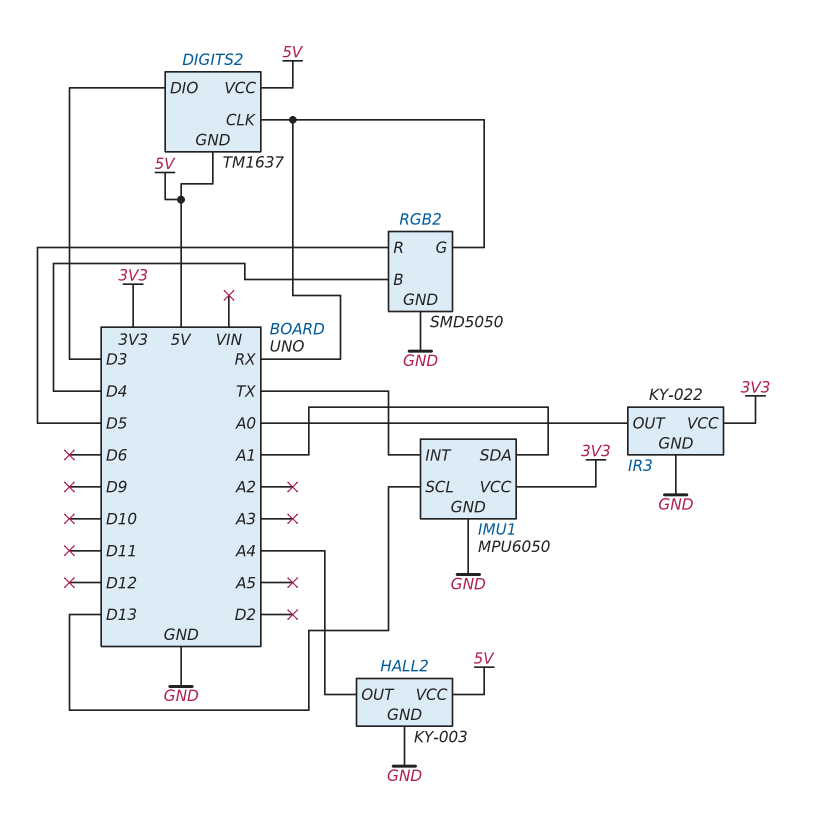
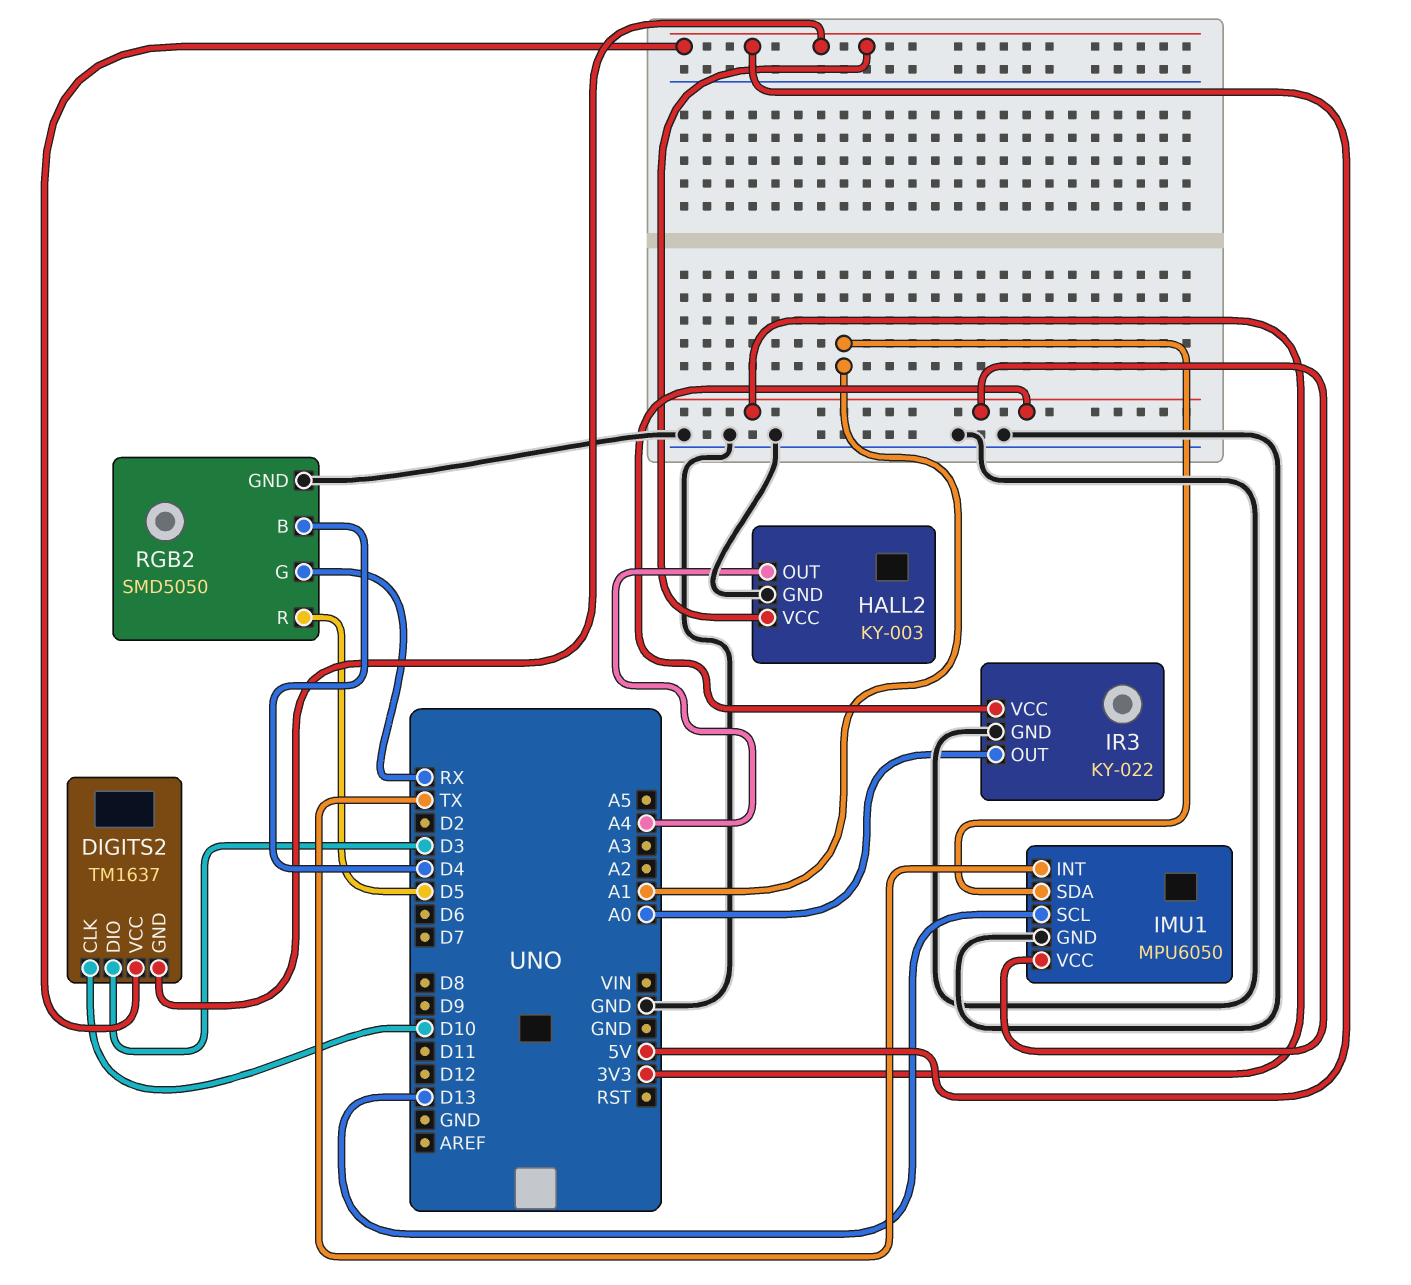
DIGITS2 pin CLK: RX -> D10

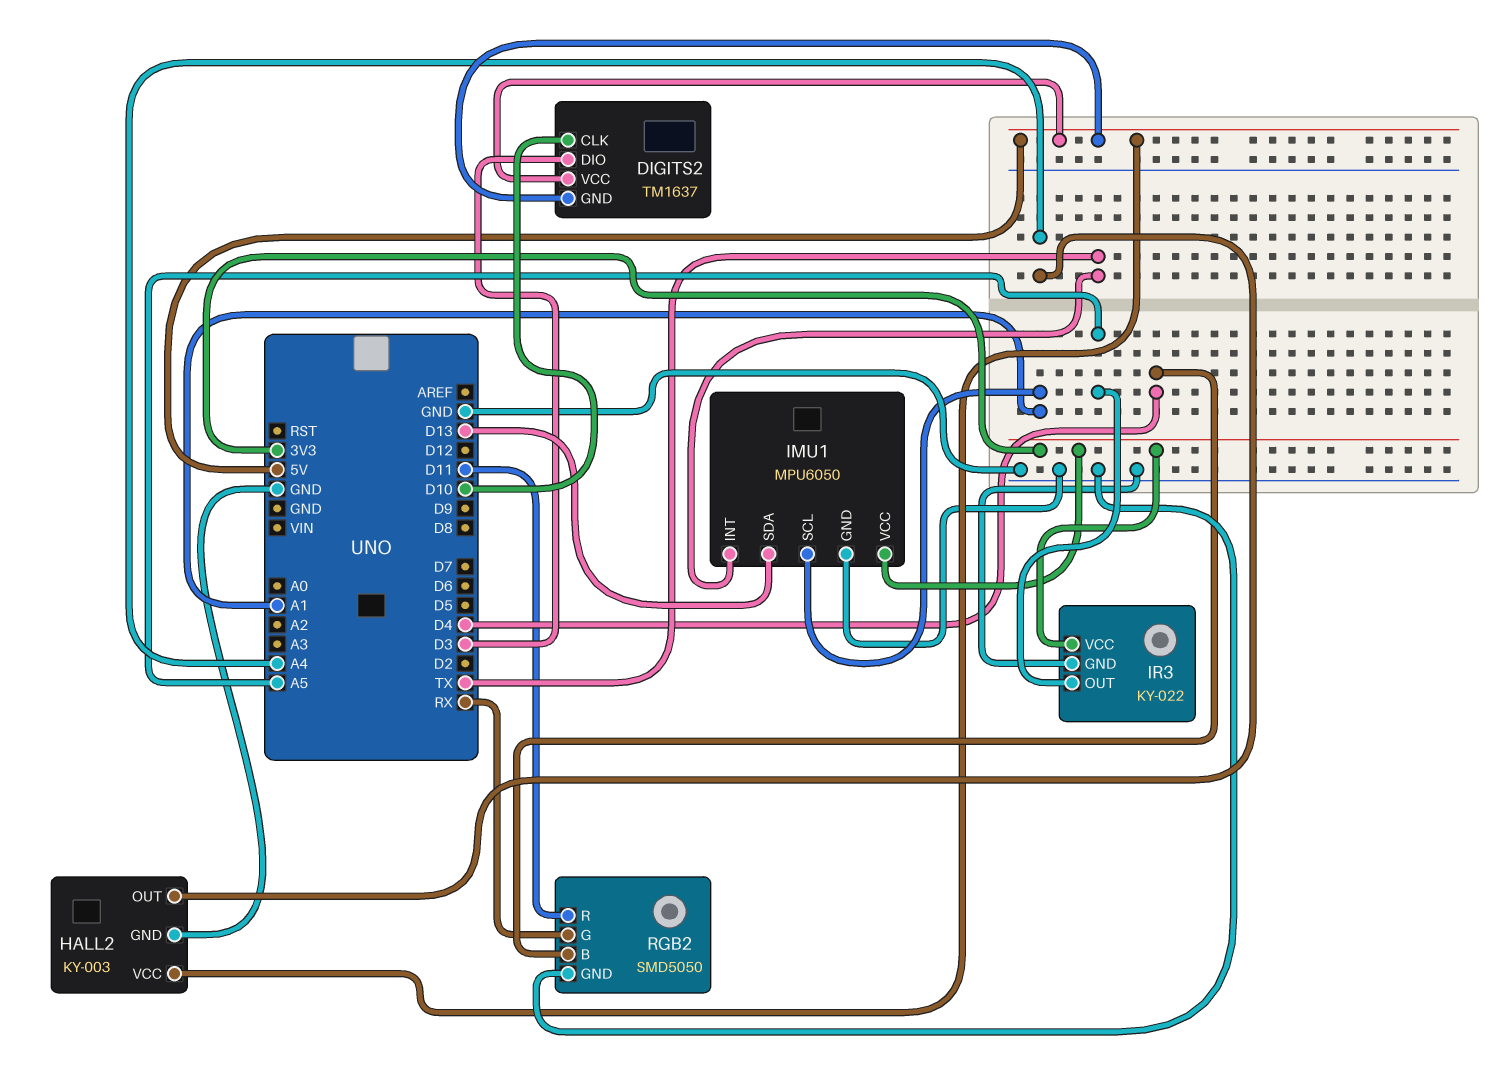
IMU1 pin SCL: D13 -> A1
IMU1 pin SDA: A1 -> D13
IR3 pin OUT: A0 -> A5
RGB2 pin R: D5 -> D11

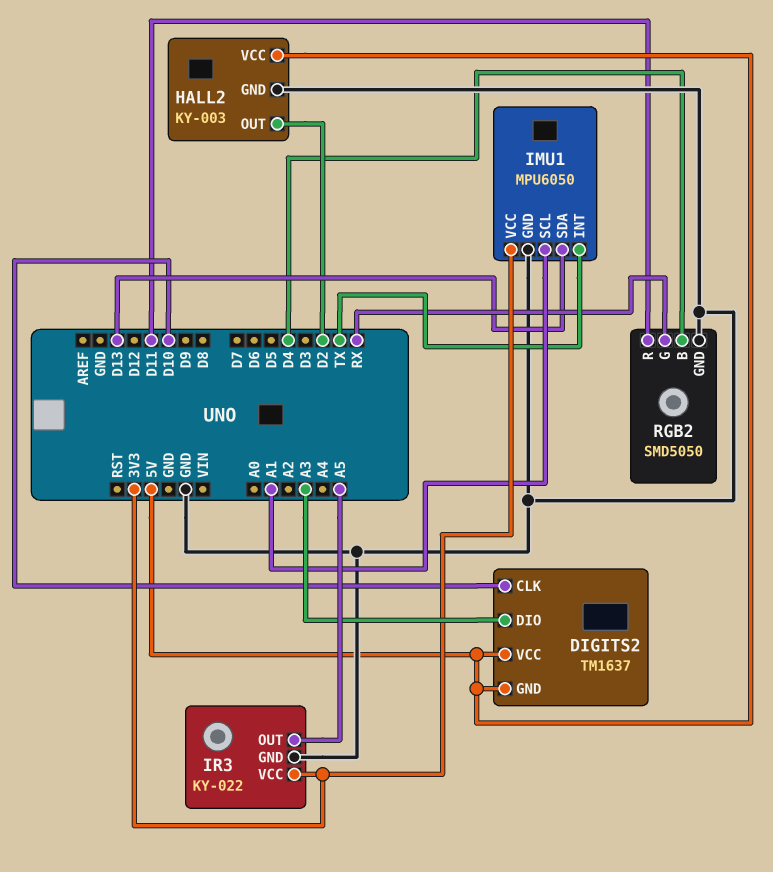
DIGITS2 pin DIO: D3 -> A3
HALL2 pin OUT: A4 -> D2

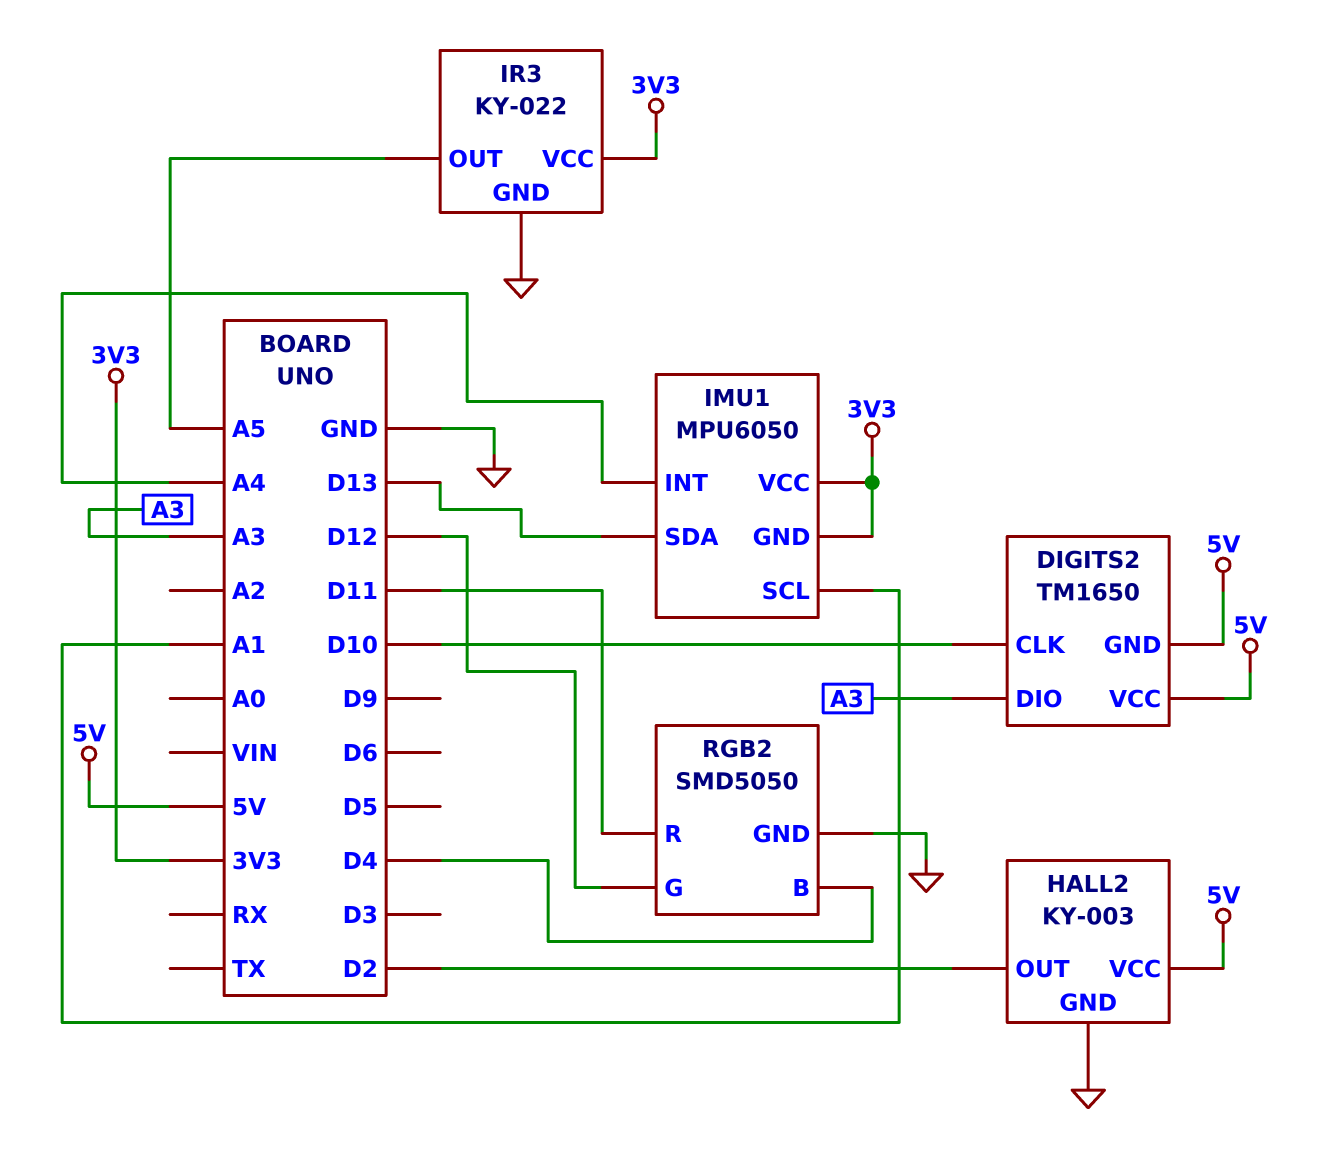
DIGITS2: TM1637 -> TM1650
IMU1 pin GND: GND -> 3V3
IMU1 pin INT: TX -> A4
RGB2 pin G: RX -> D12

